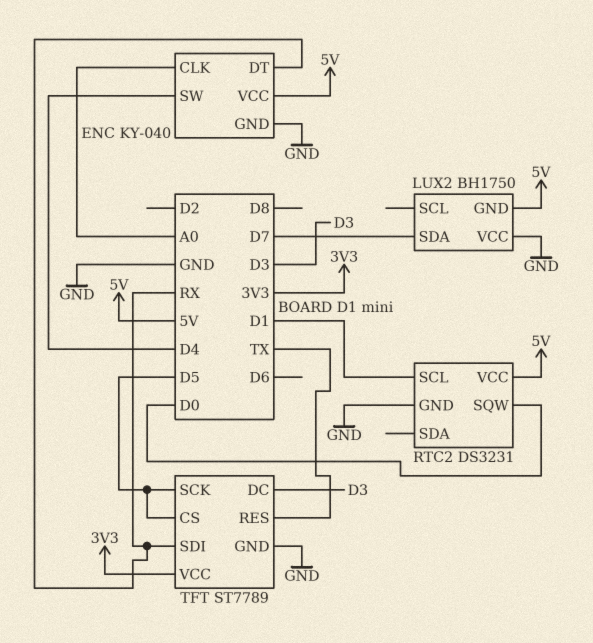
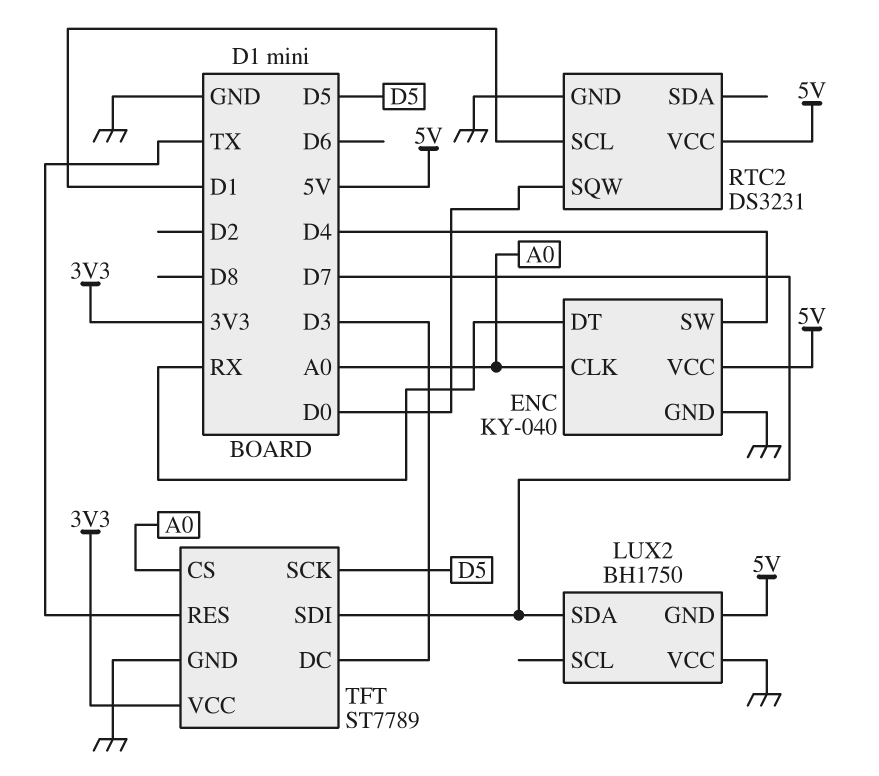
TFT pin CS: D5 -> A0
TFT pin SDI: RX -> D7

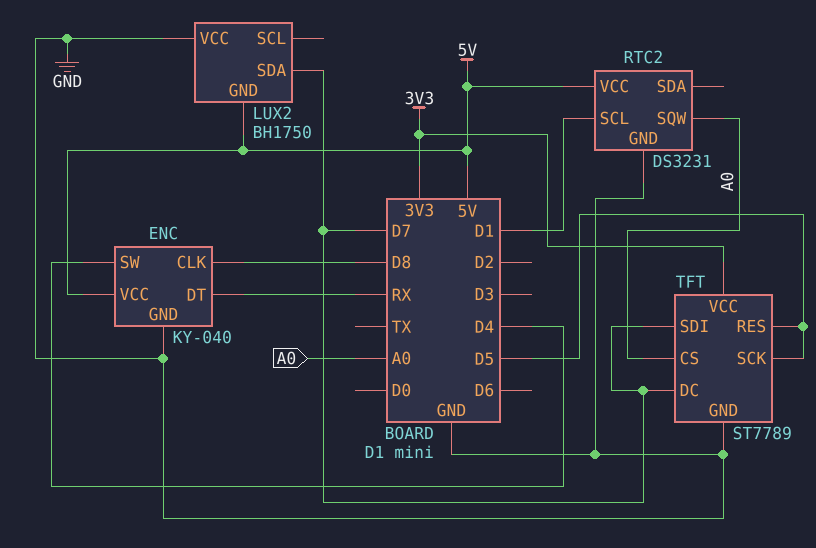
ENC pin CLK: A0 -> D8
RTC2 pin SQW: D0 -> A0
TFT pin DC: D3 -> D7
TFT pin RES: TX -> D5

